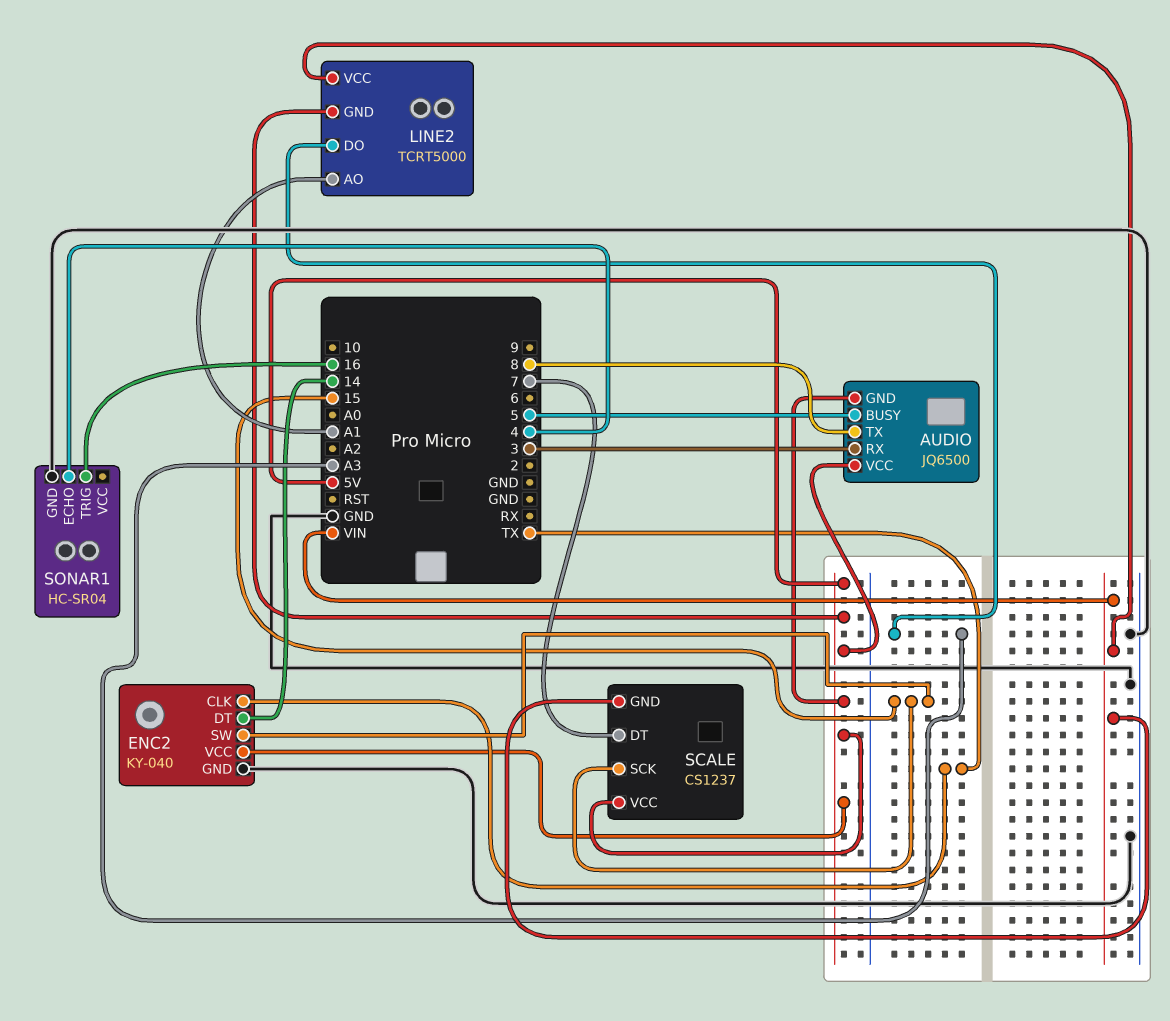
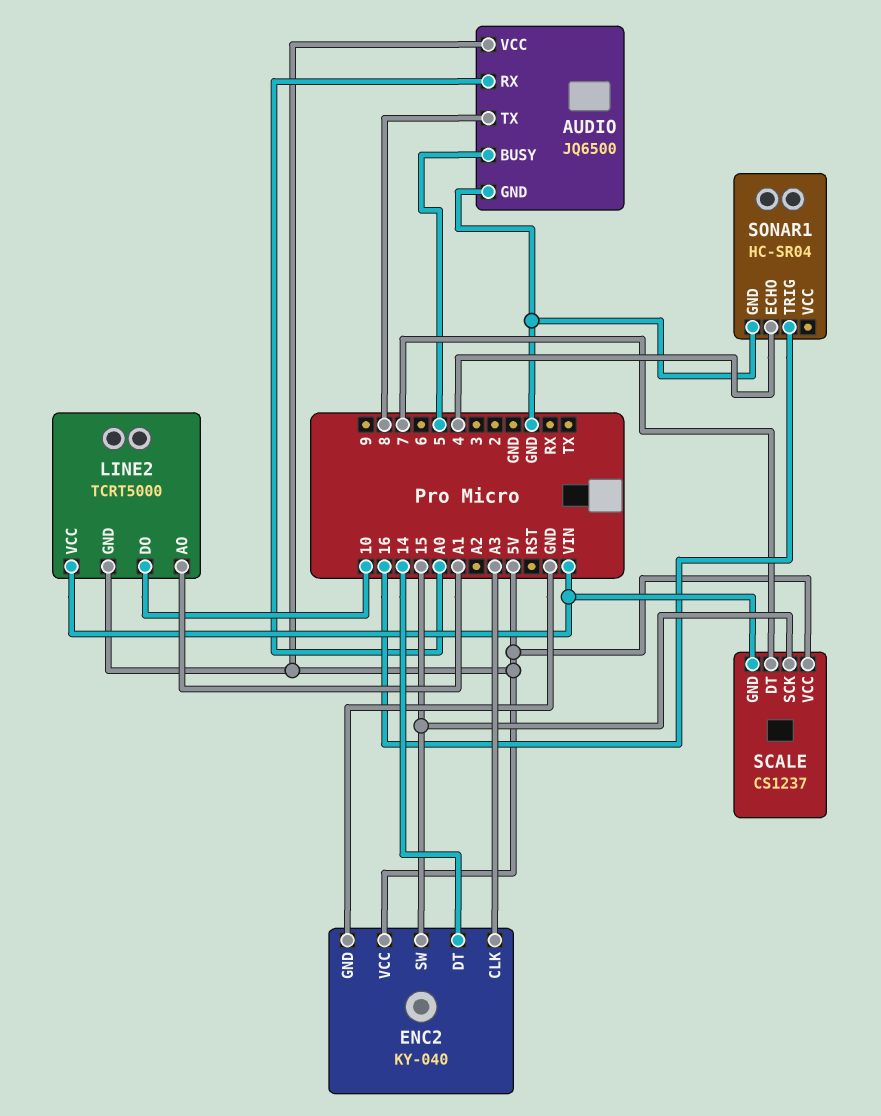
AUDIO pin GND: 5V -> GND
AUDIO pin RX: 3 -> A0
ENC2 pin CLK: TX -> A3
LINE2 pin DO: A3 -> 10

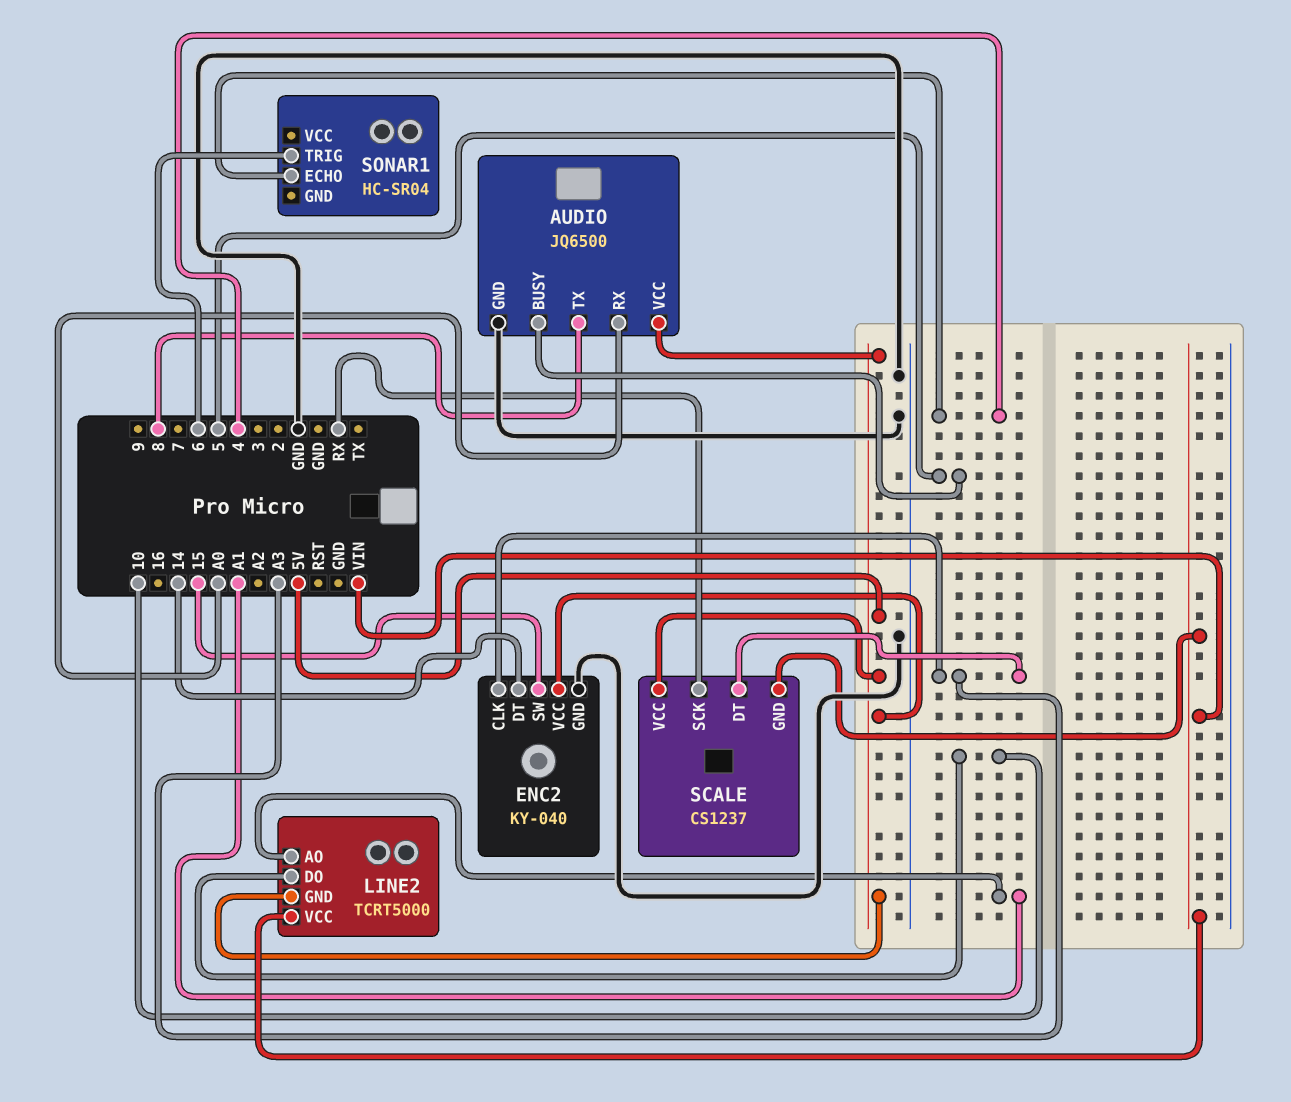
SCALE pin DT: 7 -> A3
SCALE pin SCK: 15 -> RX
SONAR1 pin GND: GND -> none
SONAR1 pin TRIG: 16 -> 6

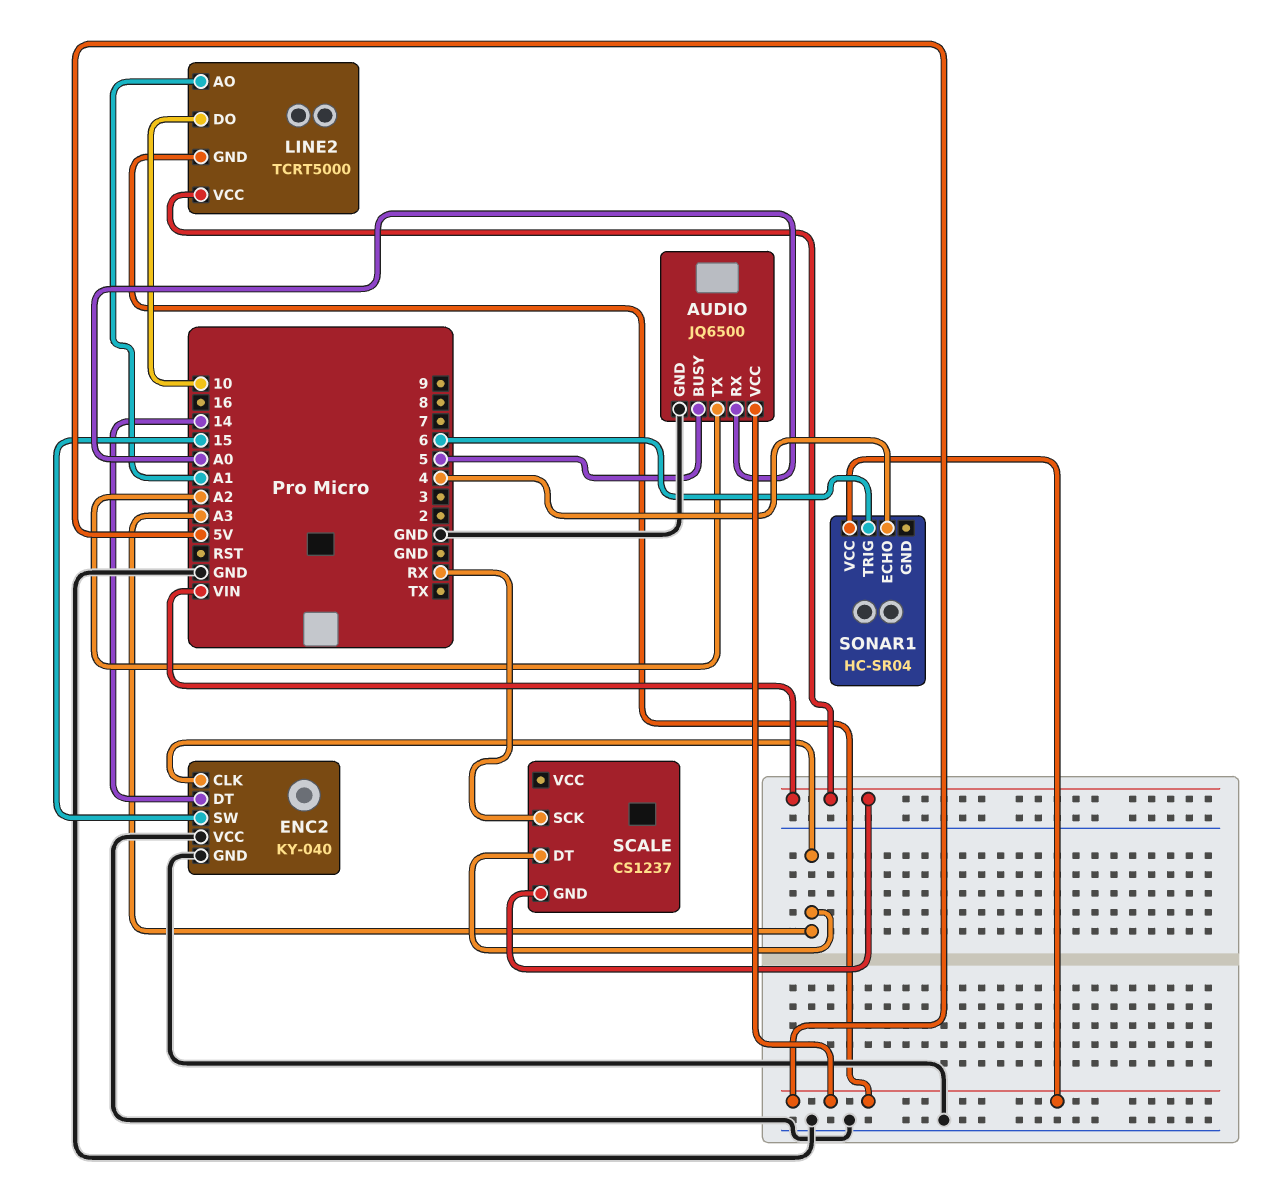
AUDIO pin TX: 8 -> A2
ENC2 pin VCC: 5V -> GND
SCALE pin VCC: 5V -> none
SONAR1 pin VCC: none -> 5V

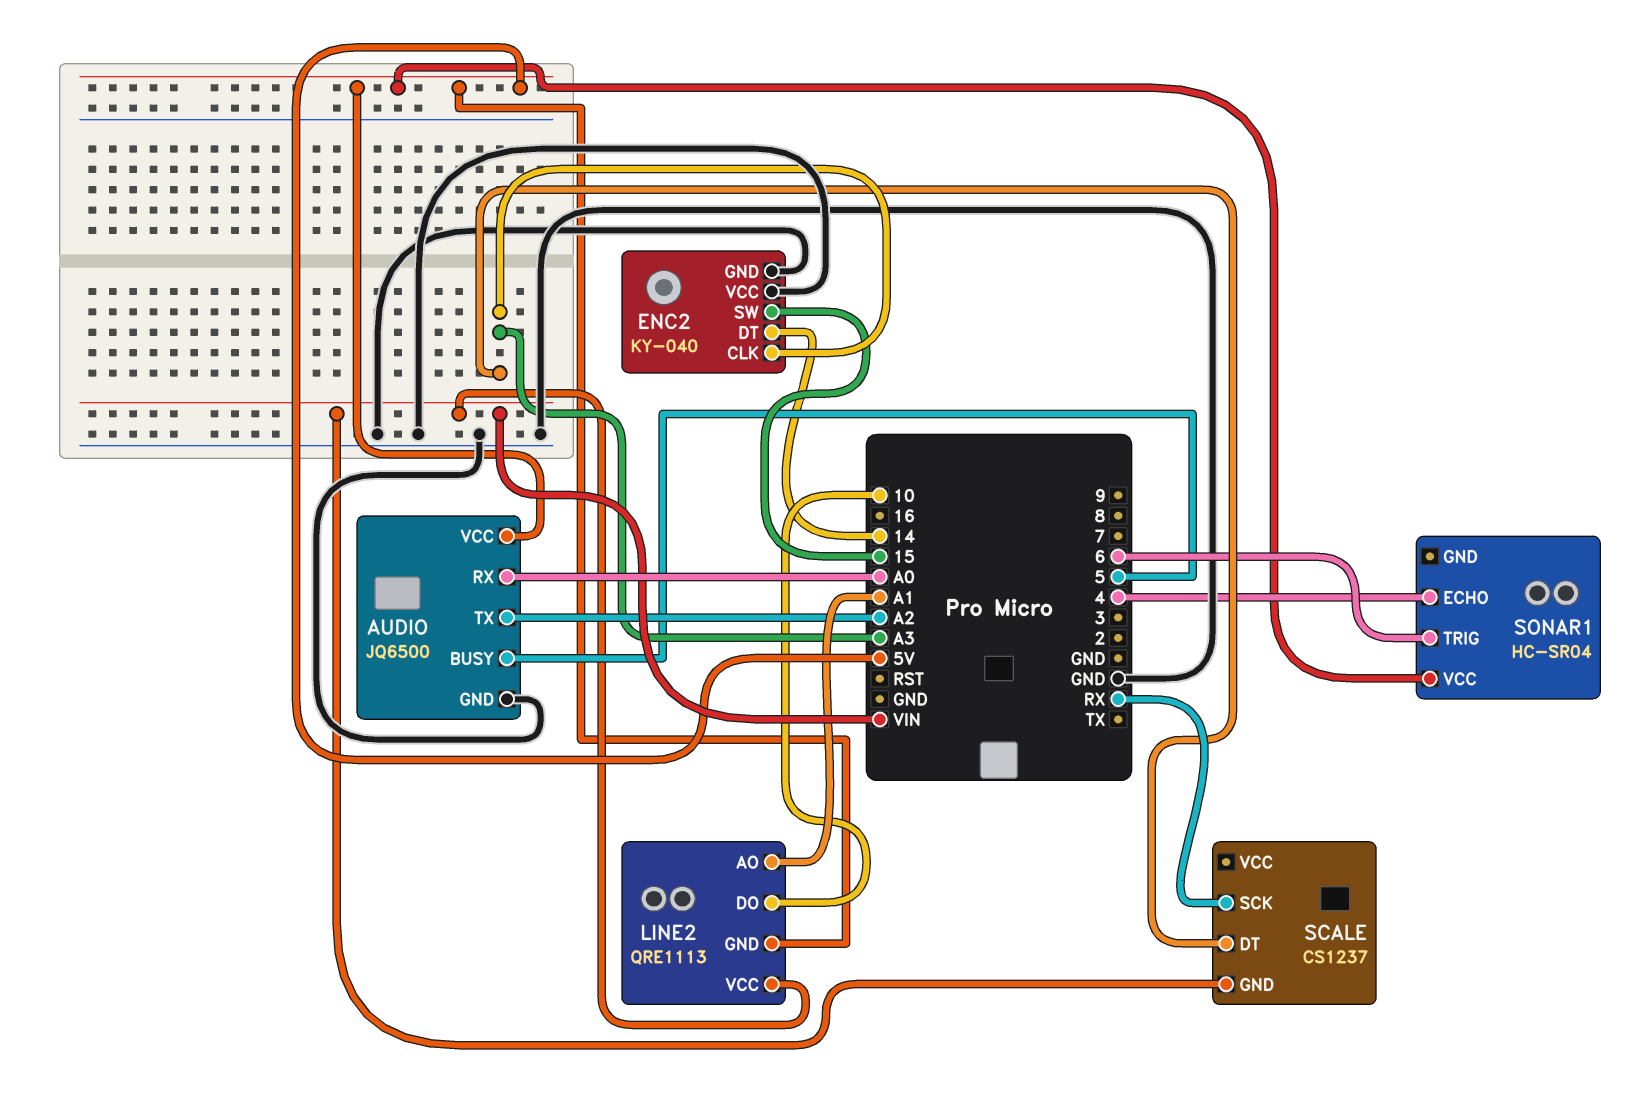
LINE2: TCRT5000 -> QRE1113

